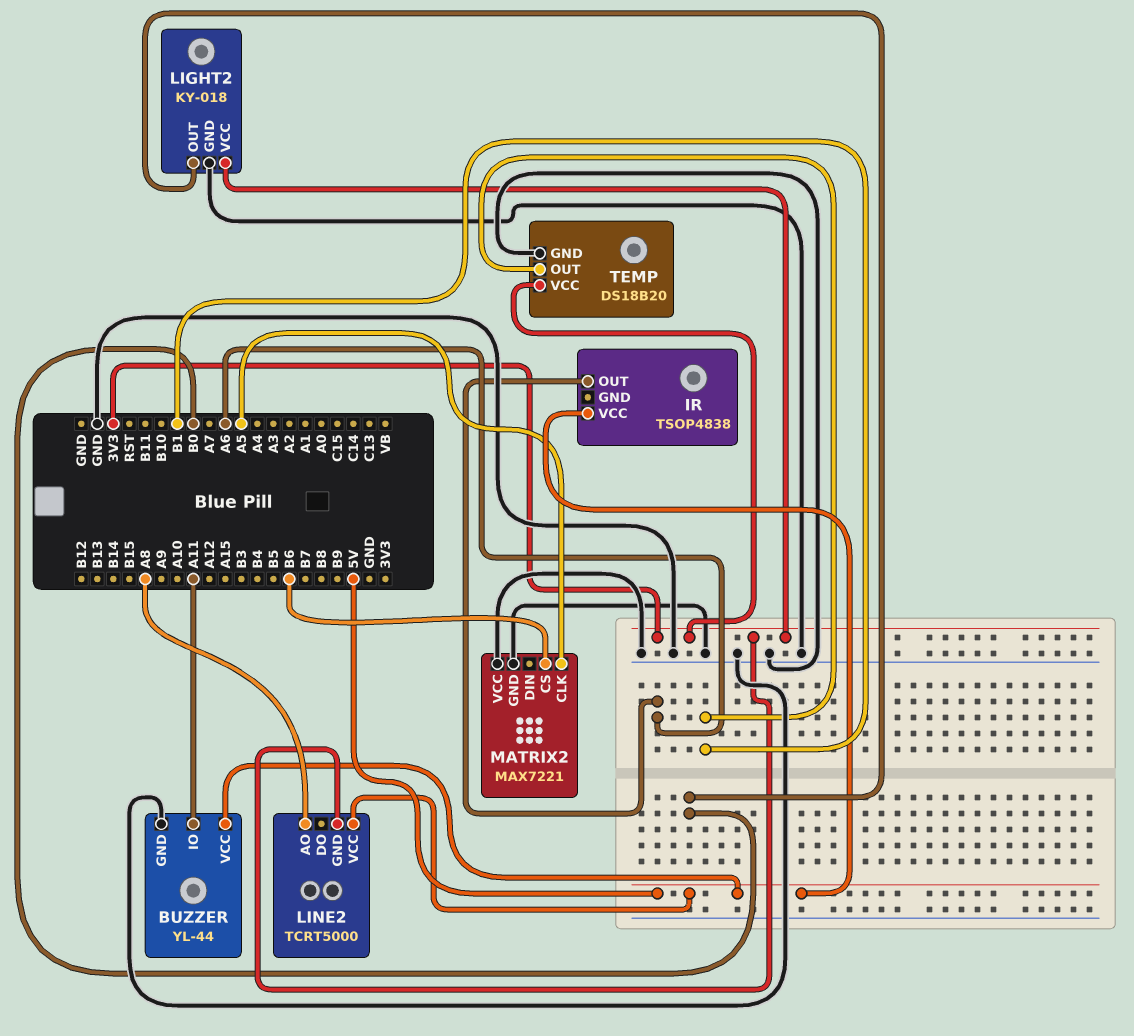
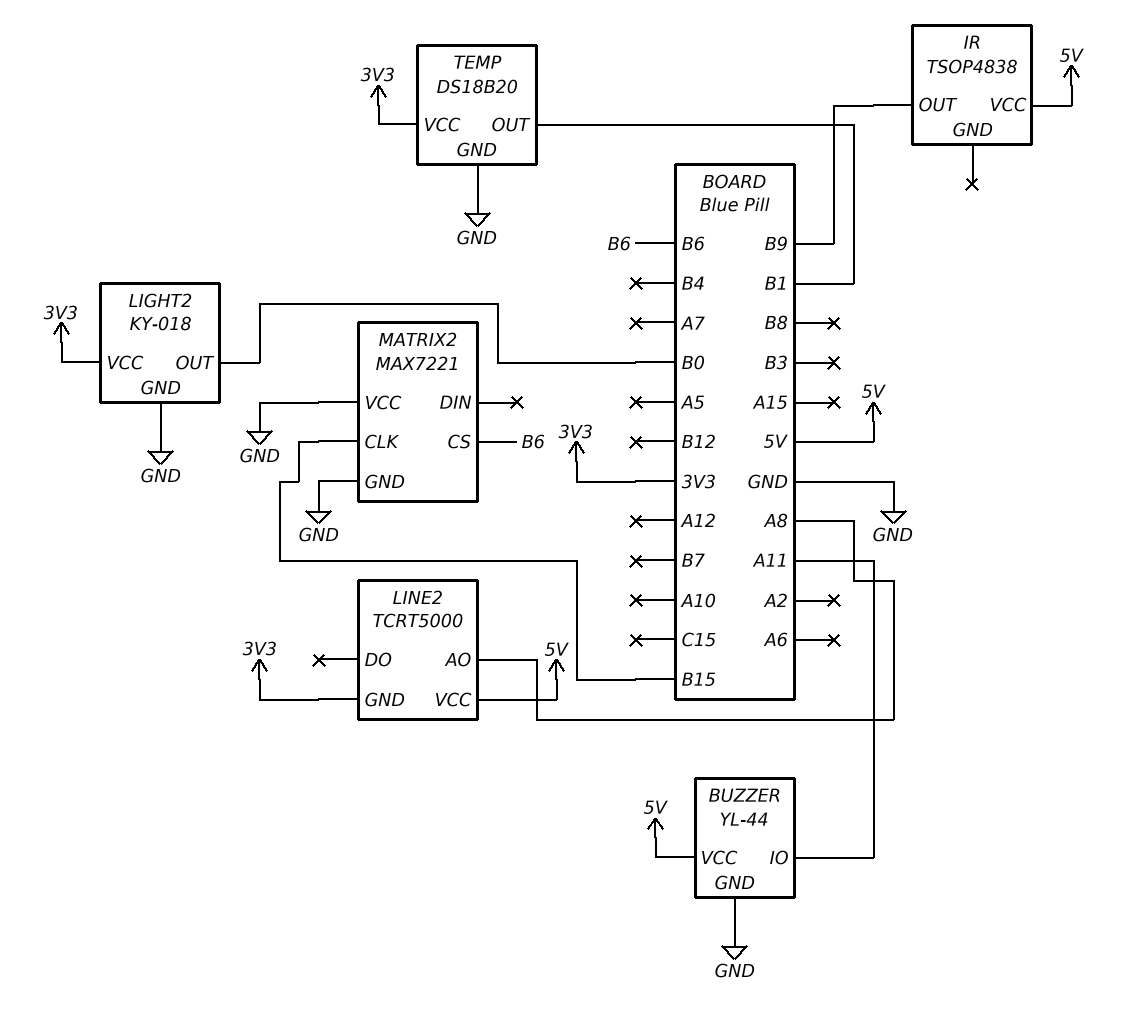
IR pin OUT: A6 -> B9
MATRIX2 pin CLK: A5 -> B15

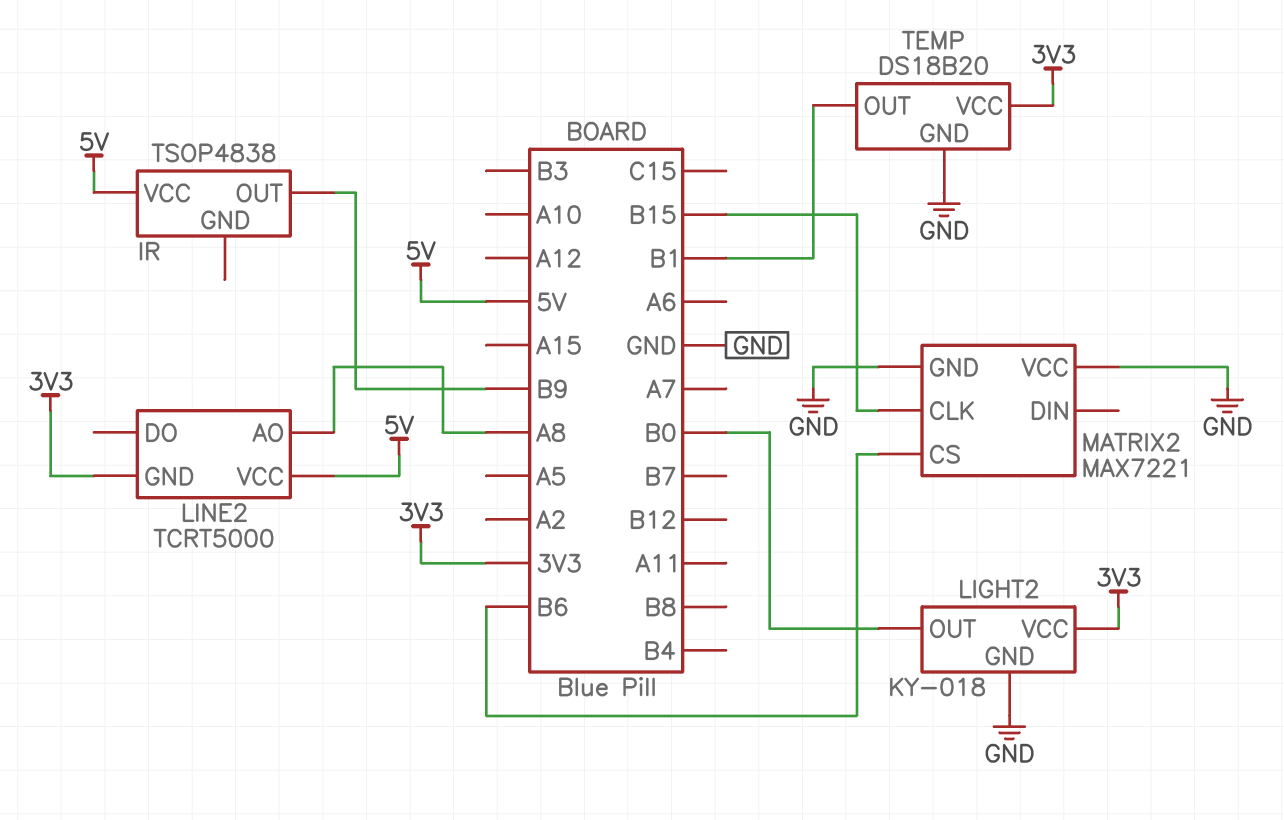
BUZZER: YL-44 -> none
BUZZER pin GND: GND -> none
BUZZER pin IO: A11 -> none
BUZZER pin VCC: 5V -> none

